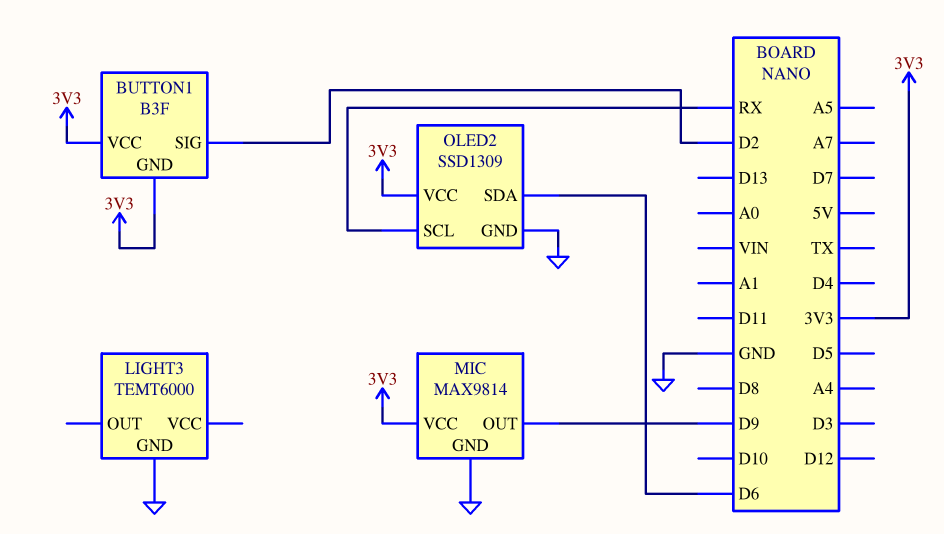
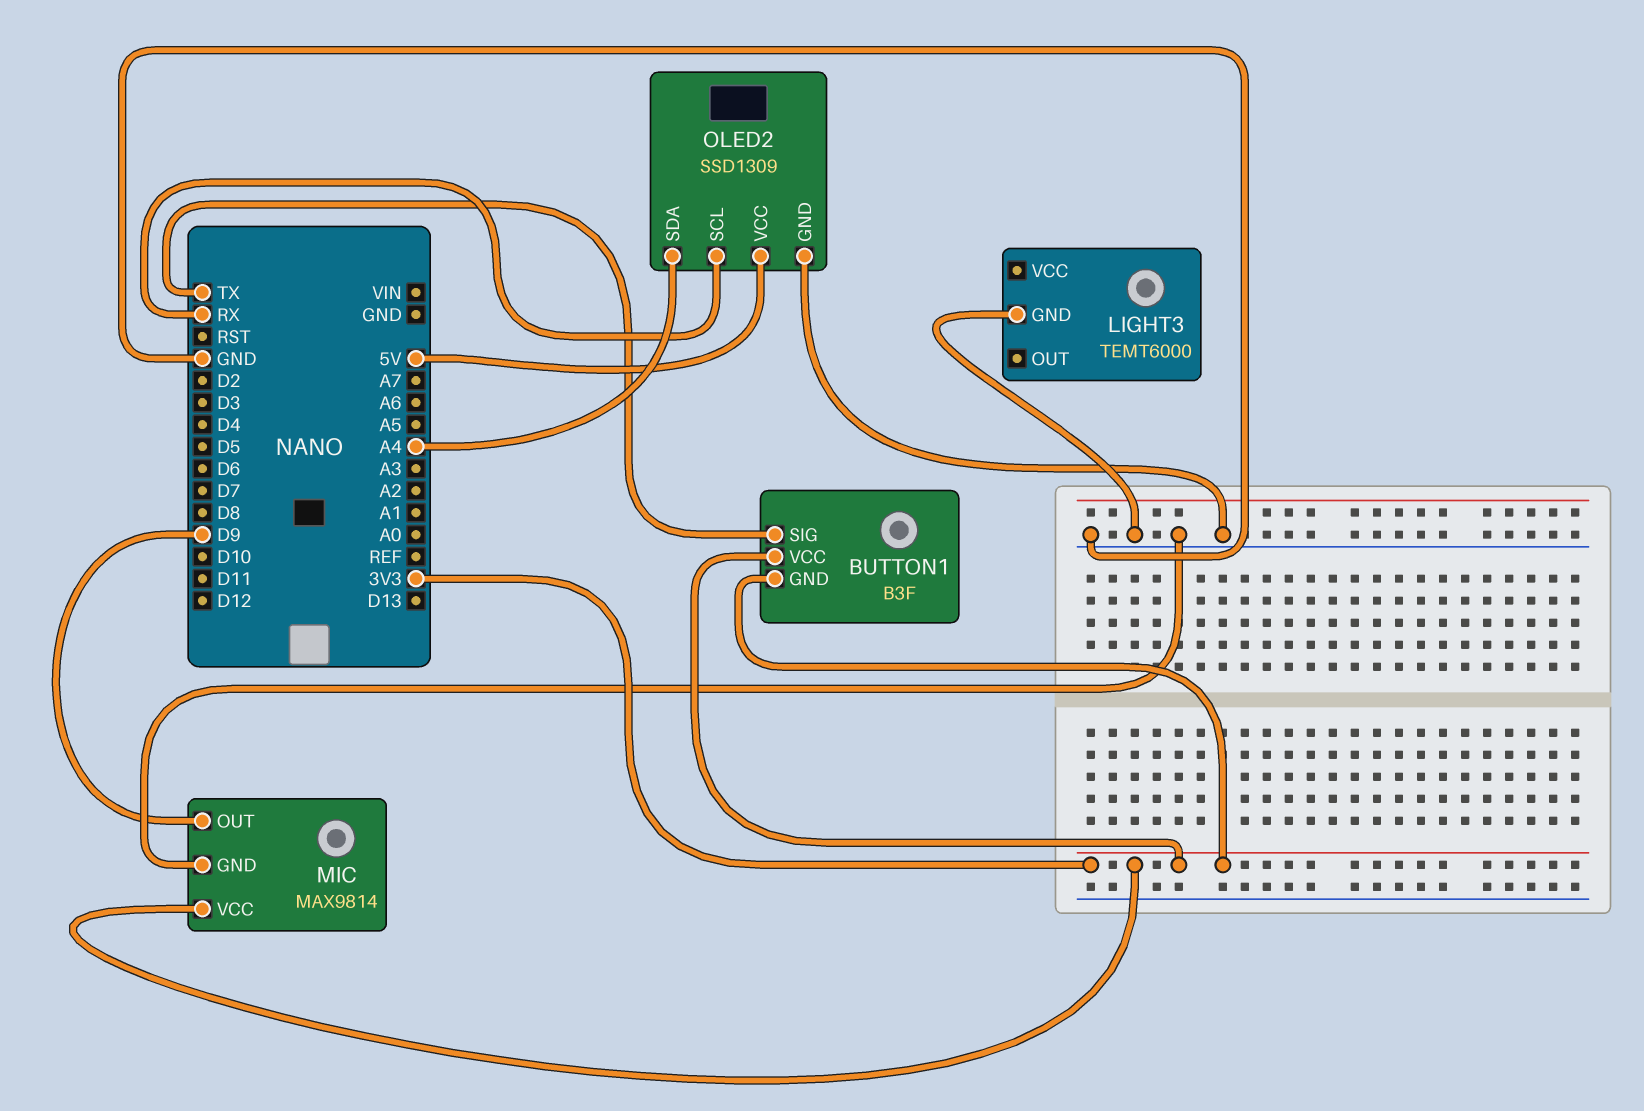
BUTTON1 pin SIG: D2 -> TX
OLED2 pin SDA: D6 -> A4
OLED2 pin VCC: 3V3 -> 5V

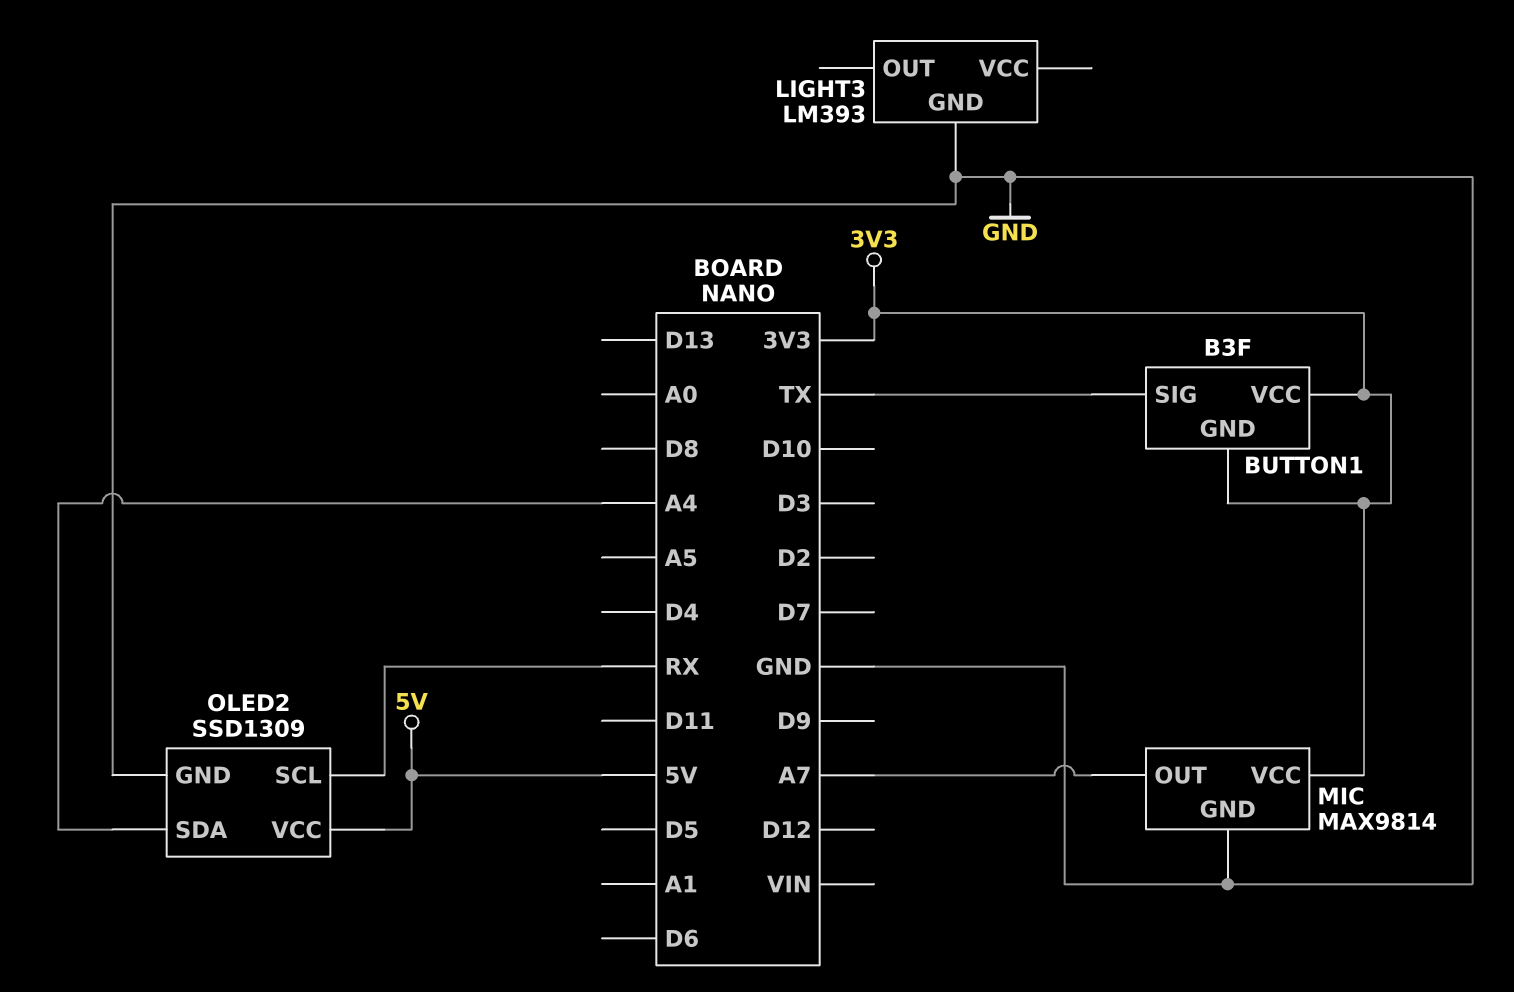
LIGHT3: TEMT6000 -> LM393
MIC pin OUT: D9 -> A7

